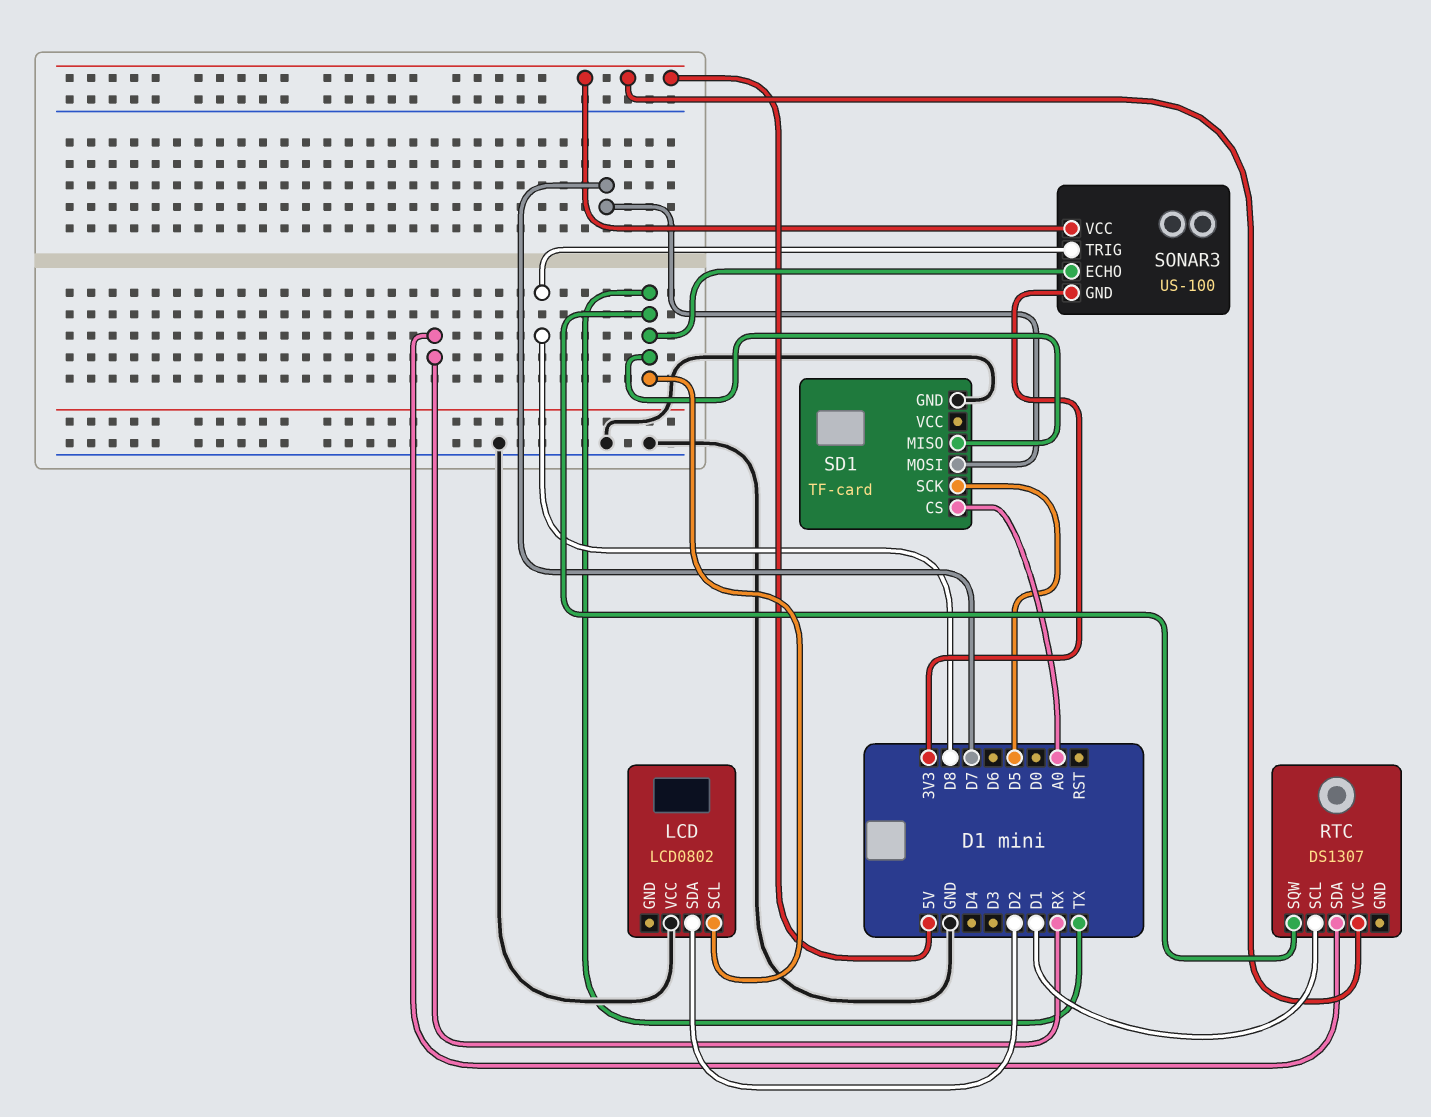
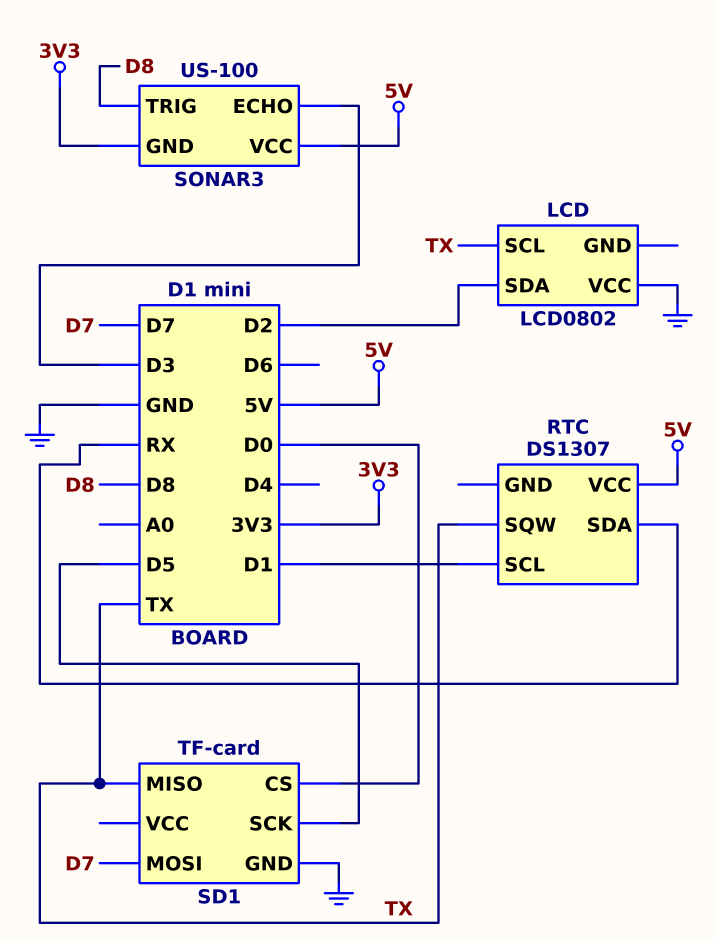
SD1 pin CS: A0 -> D0
SONAR3 pin ECHO: TX -> D3

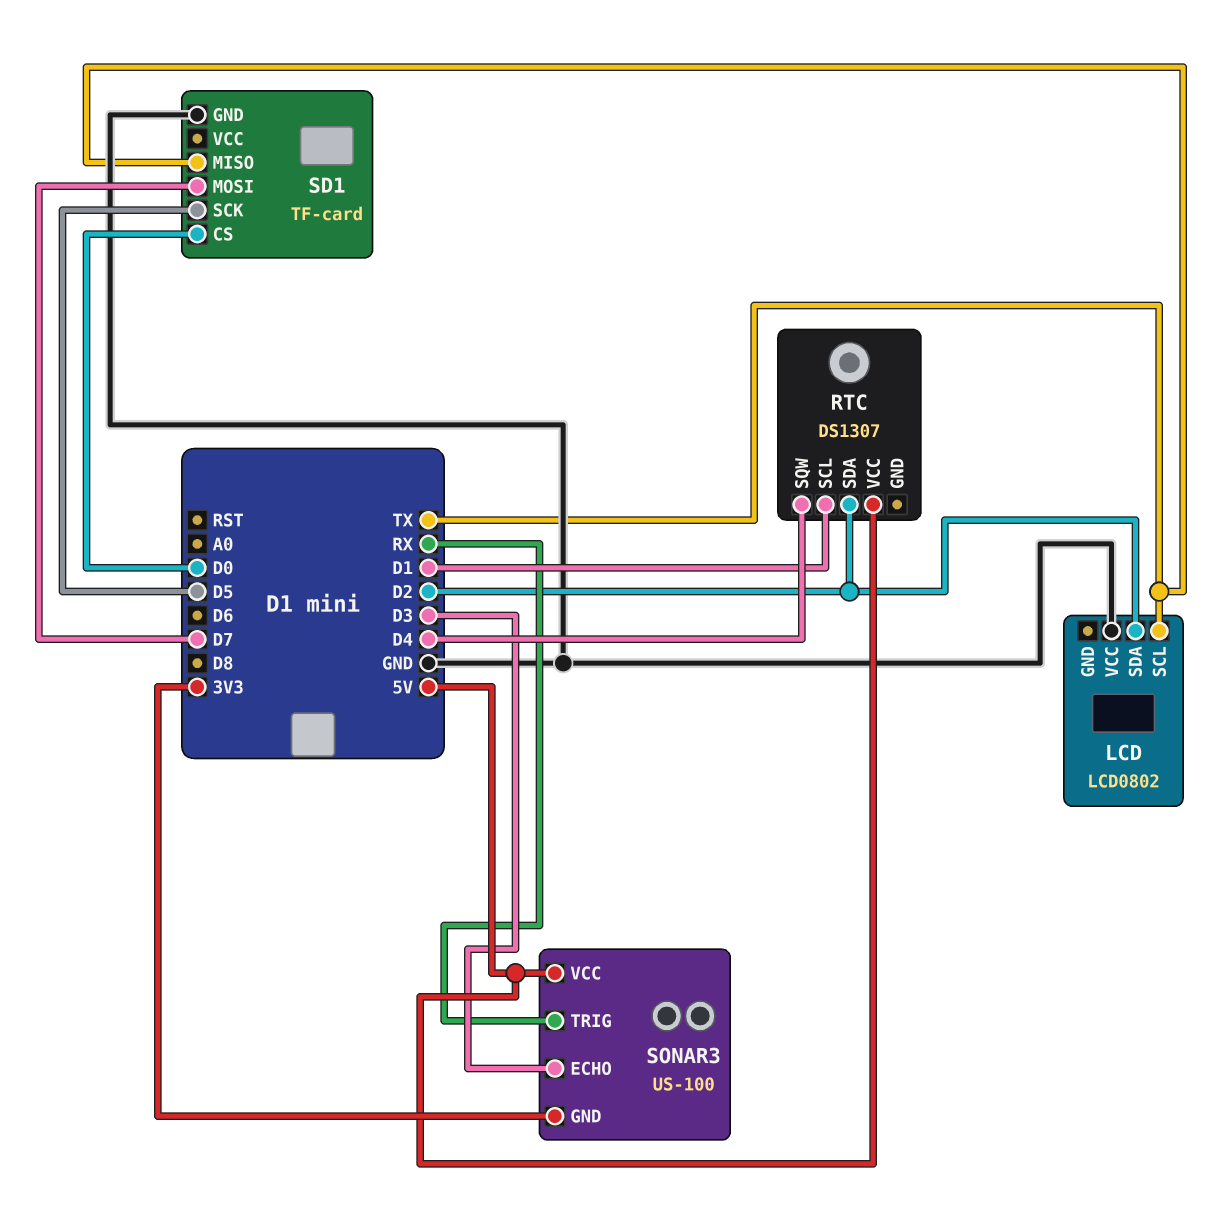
RTC pin SDA: RX -> D2
RTC pin SQW: TX -> D4
SONAR3 pin TRIG: D8 -> RX

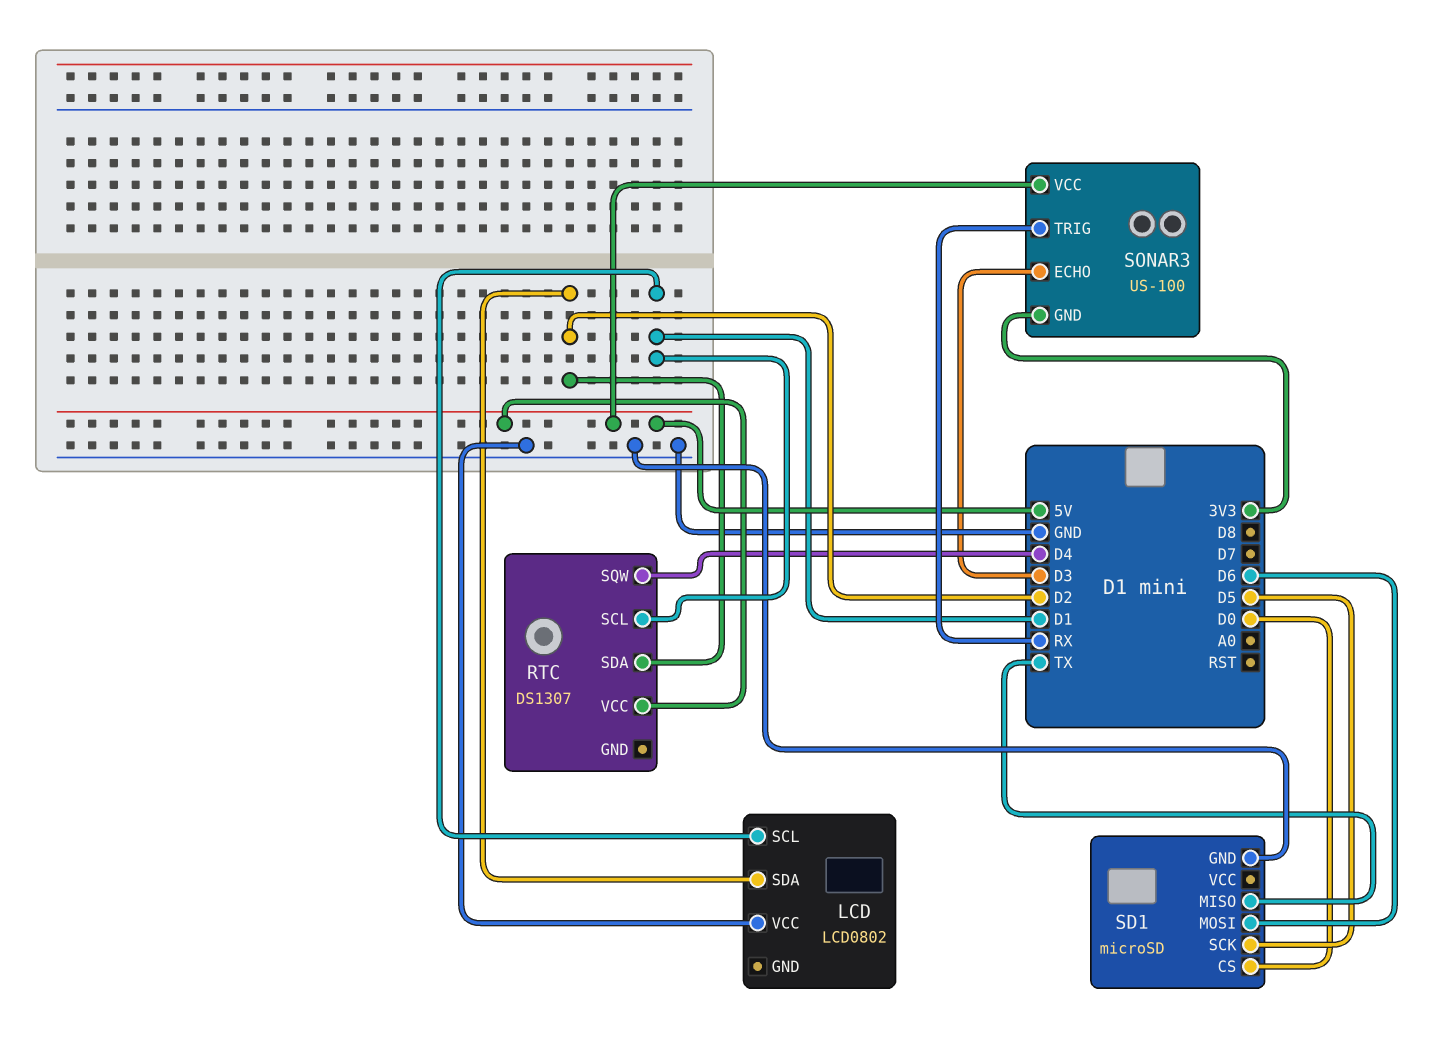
LCD pin SCL: TX -> D1
SD1: TF-card -> microSD
SD1 pin MOSI: D7 -> D6

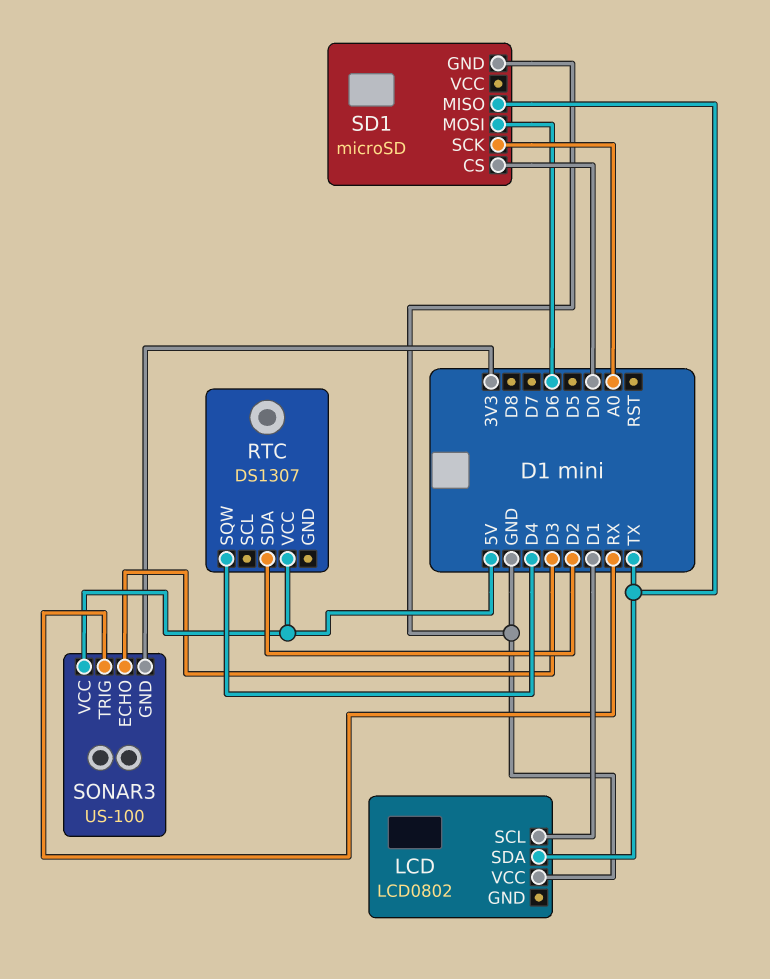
LCD pin SDA: D2 -> TX
RTC pin SCL: D1 -> none
SD1 pin SCK: D5 -> A0

